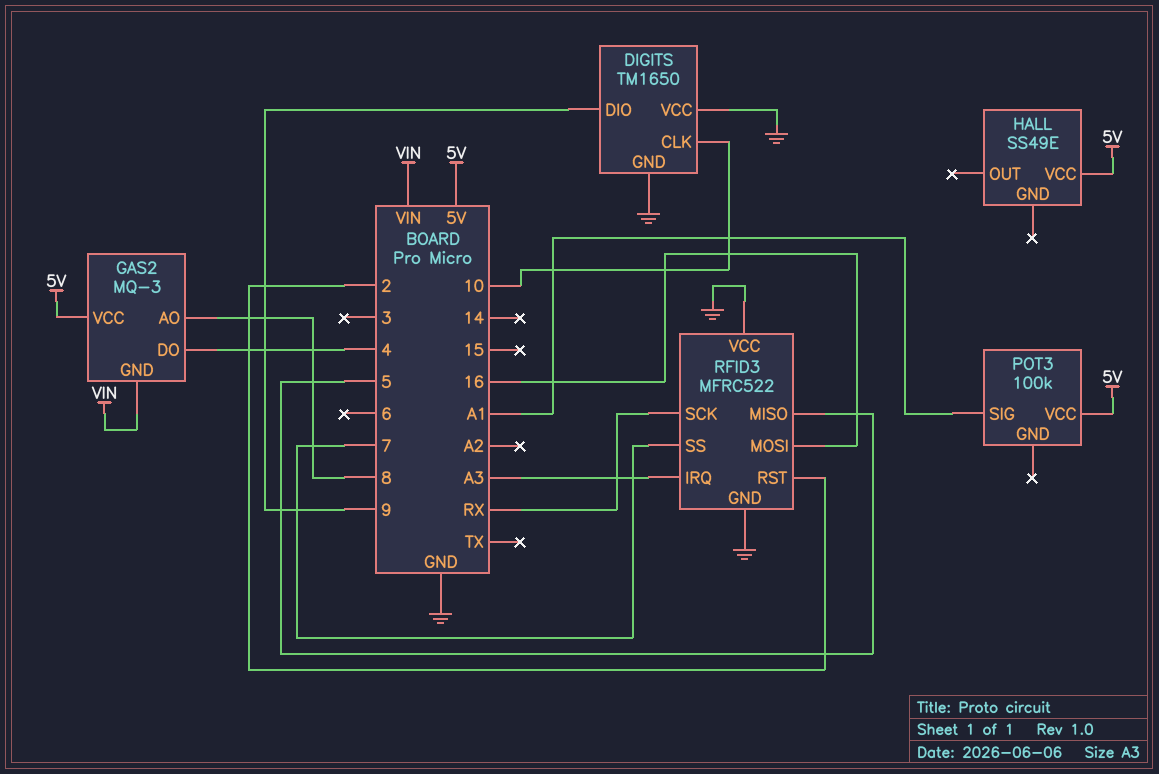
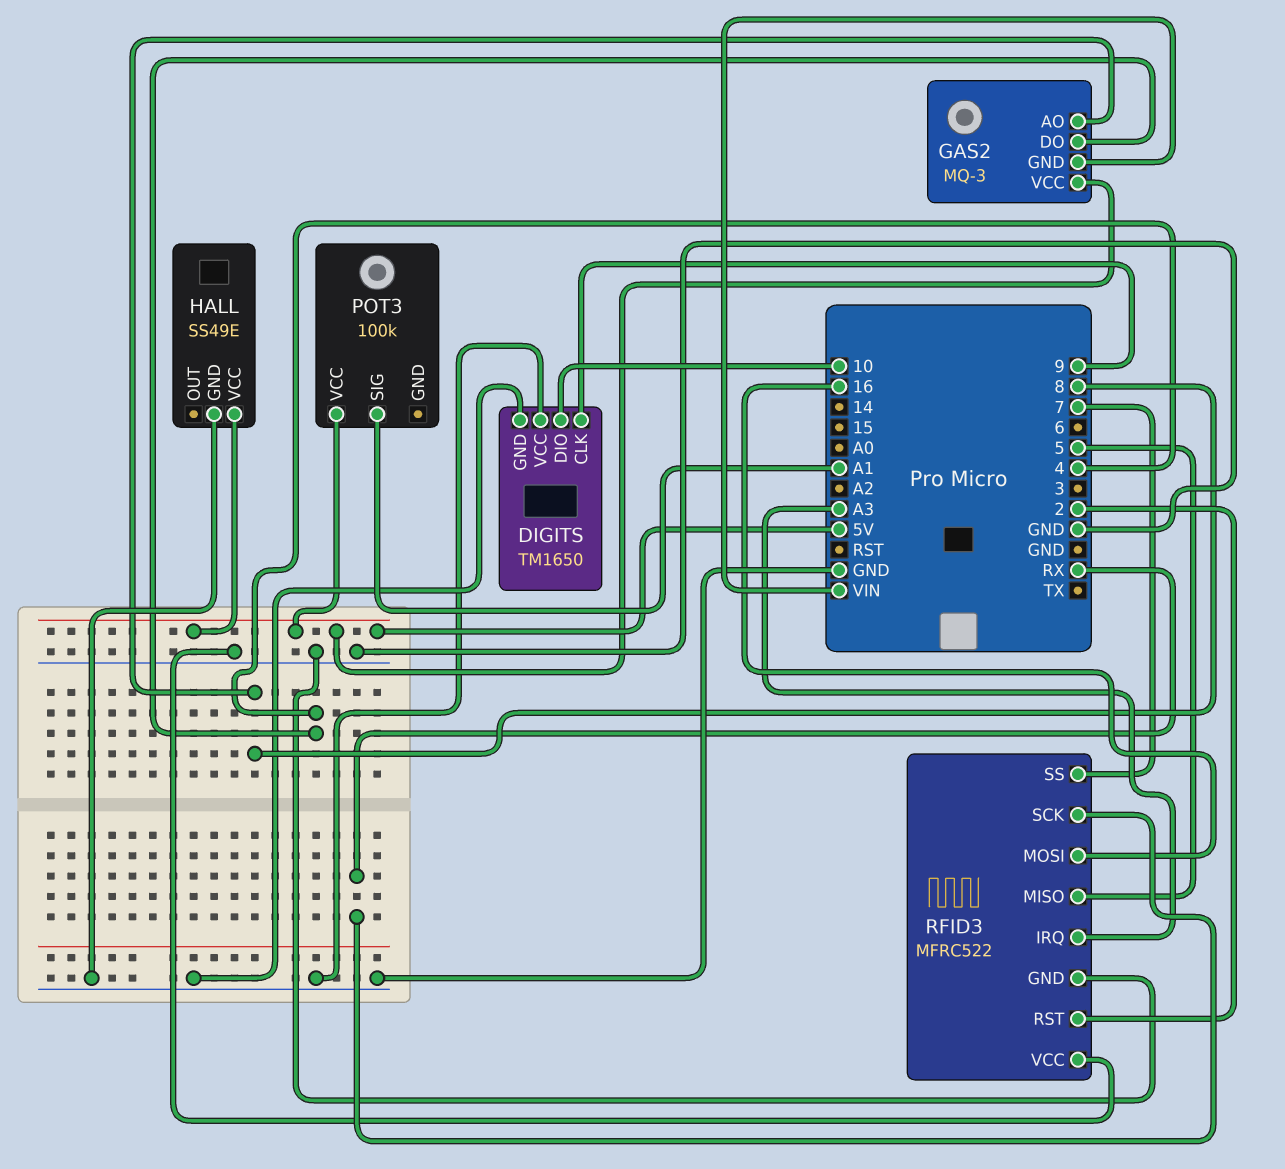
DIGITS pin CLK: 10 -> 9
DIGITS pin DIO: 9 -> 10
HALL pin GND: none -> GND

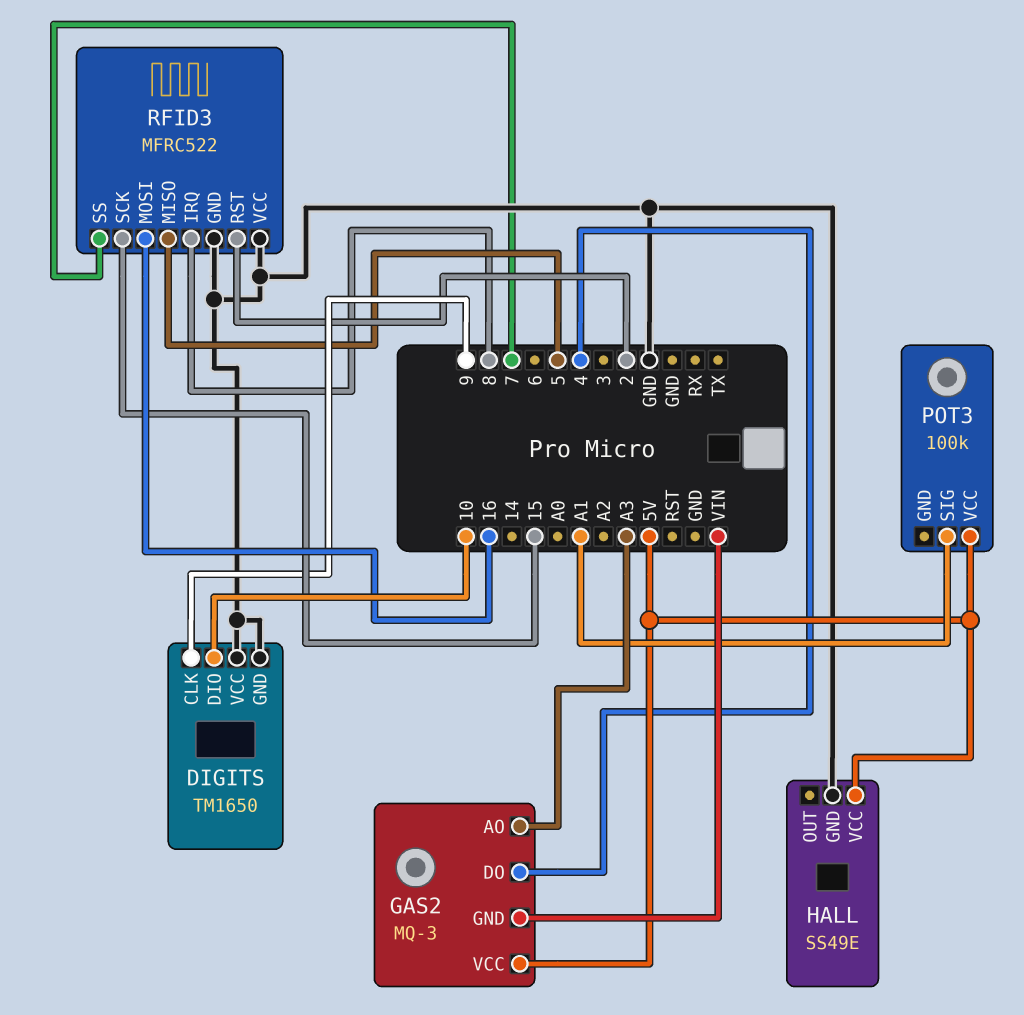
GAS2 pin AO: 8 -> A3
RFID3 pin IRQ: A3 -> 8
RFID3 pin SCK: RX -> 15

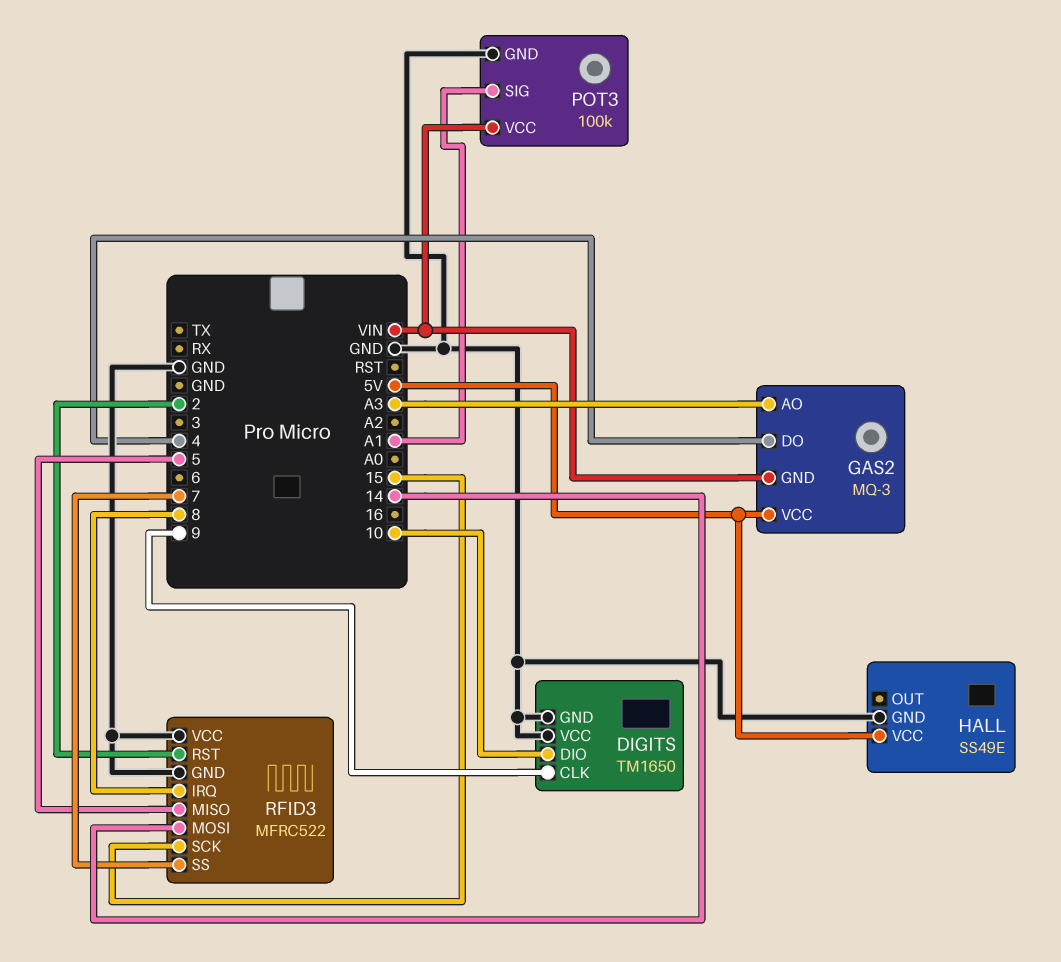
POT3 pin GND: none -> GND
POT3 pin VCC: 5V -> VIN
RFID3 pin MOSI: 16 -> 14

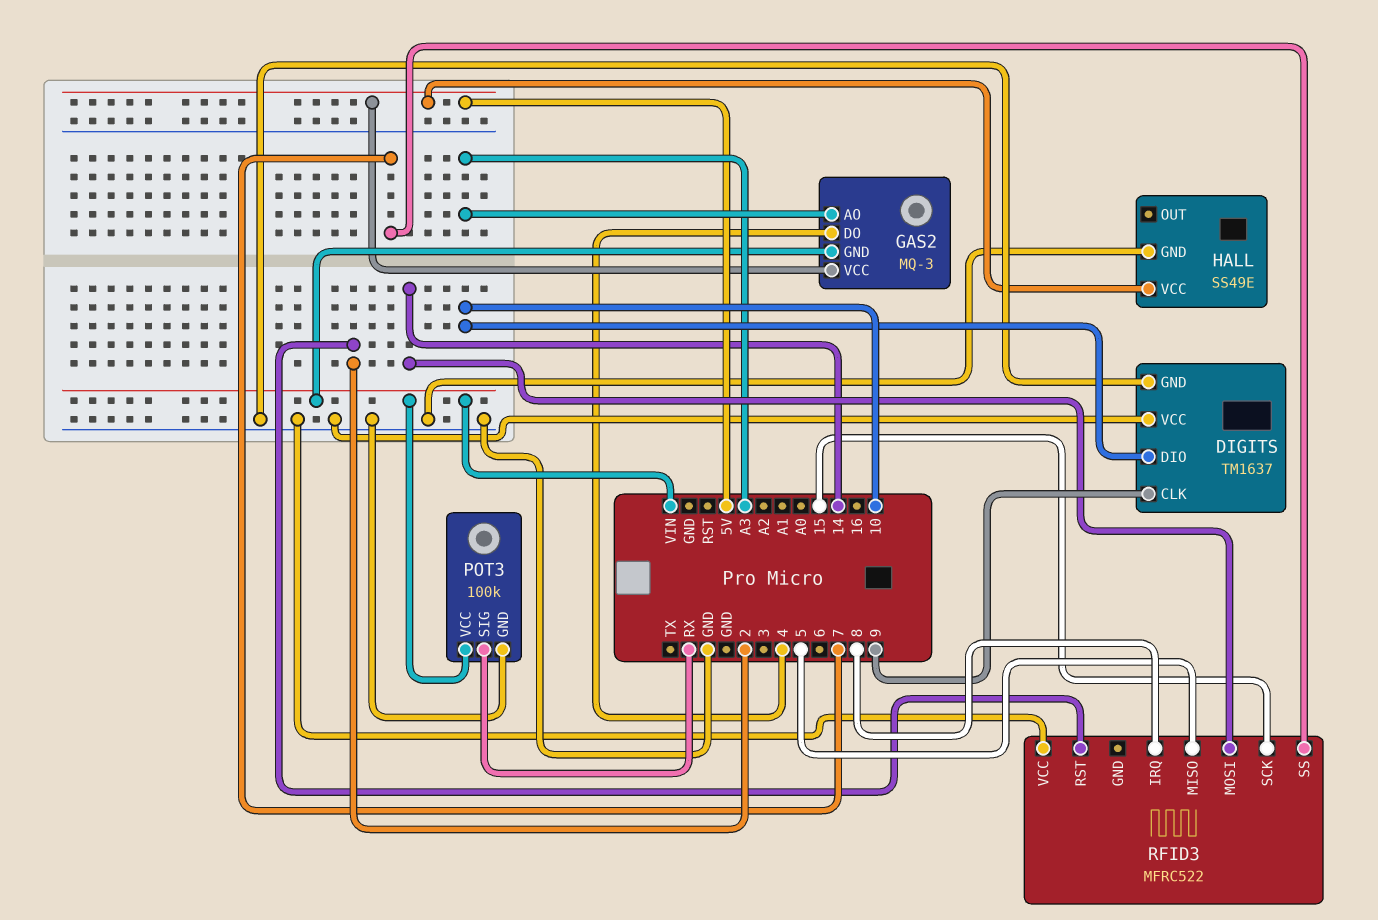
DIGITS: TM1650 -> TM1637
POT3 pin SIG: A1 -> RX
RFID3 pin GND: GND -> none

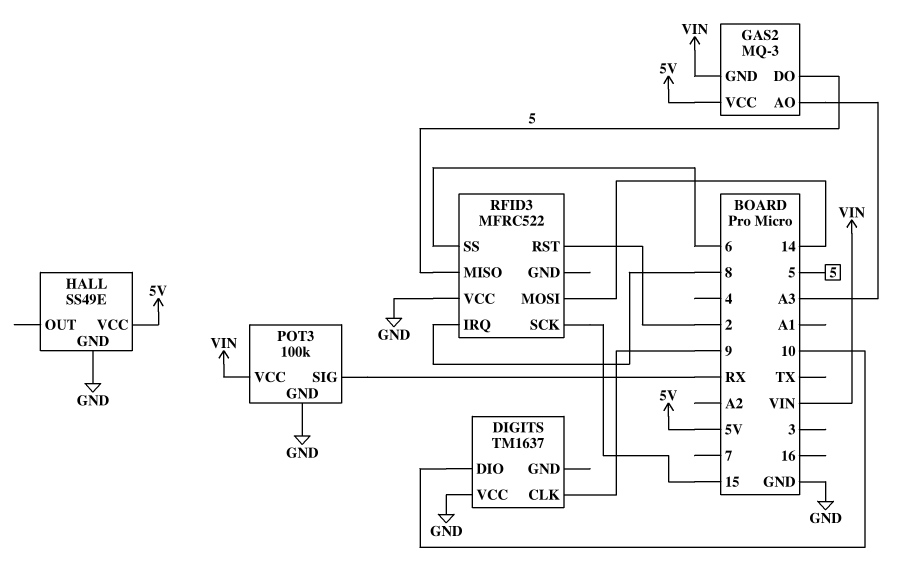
DIGITS pin GND: GND -> none
GAS2 pin DO: 4 -> 5
RFID3 pin SS: 7 -> 6

